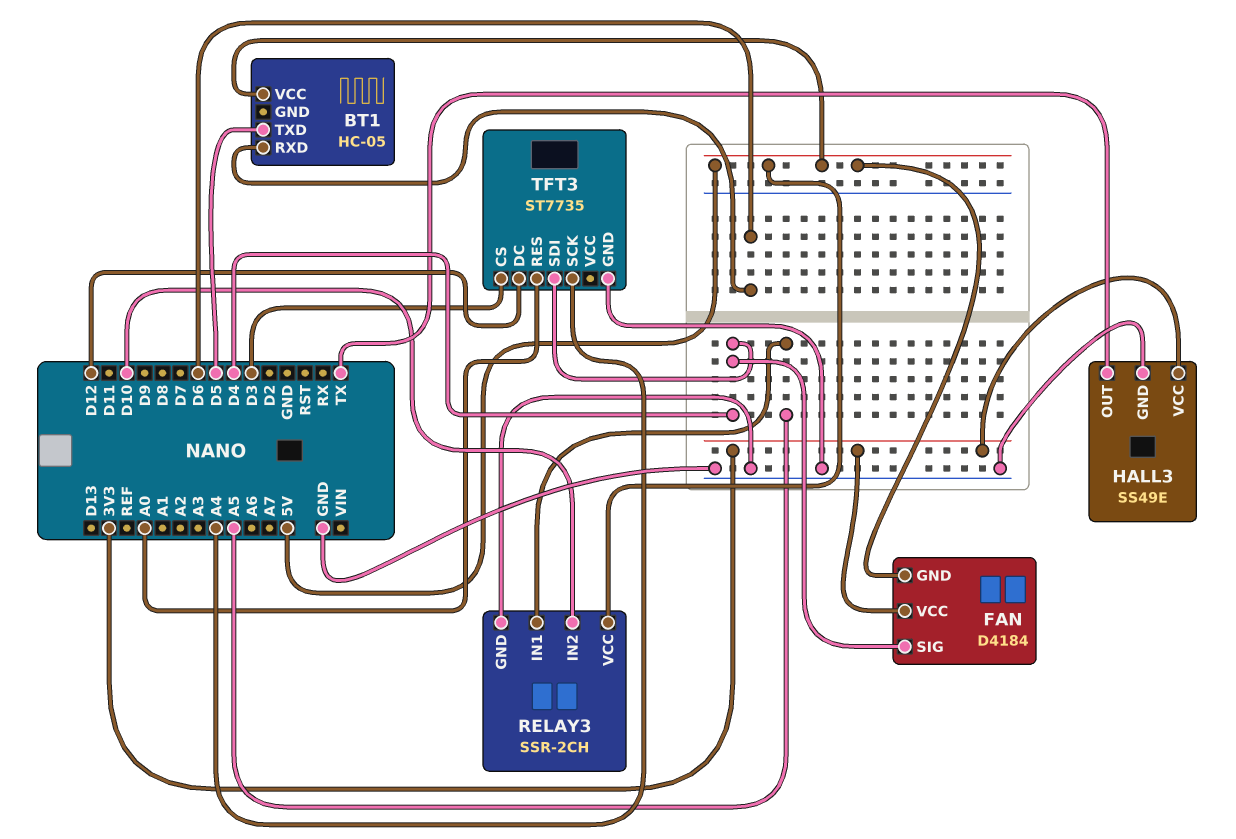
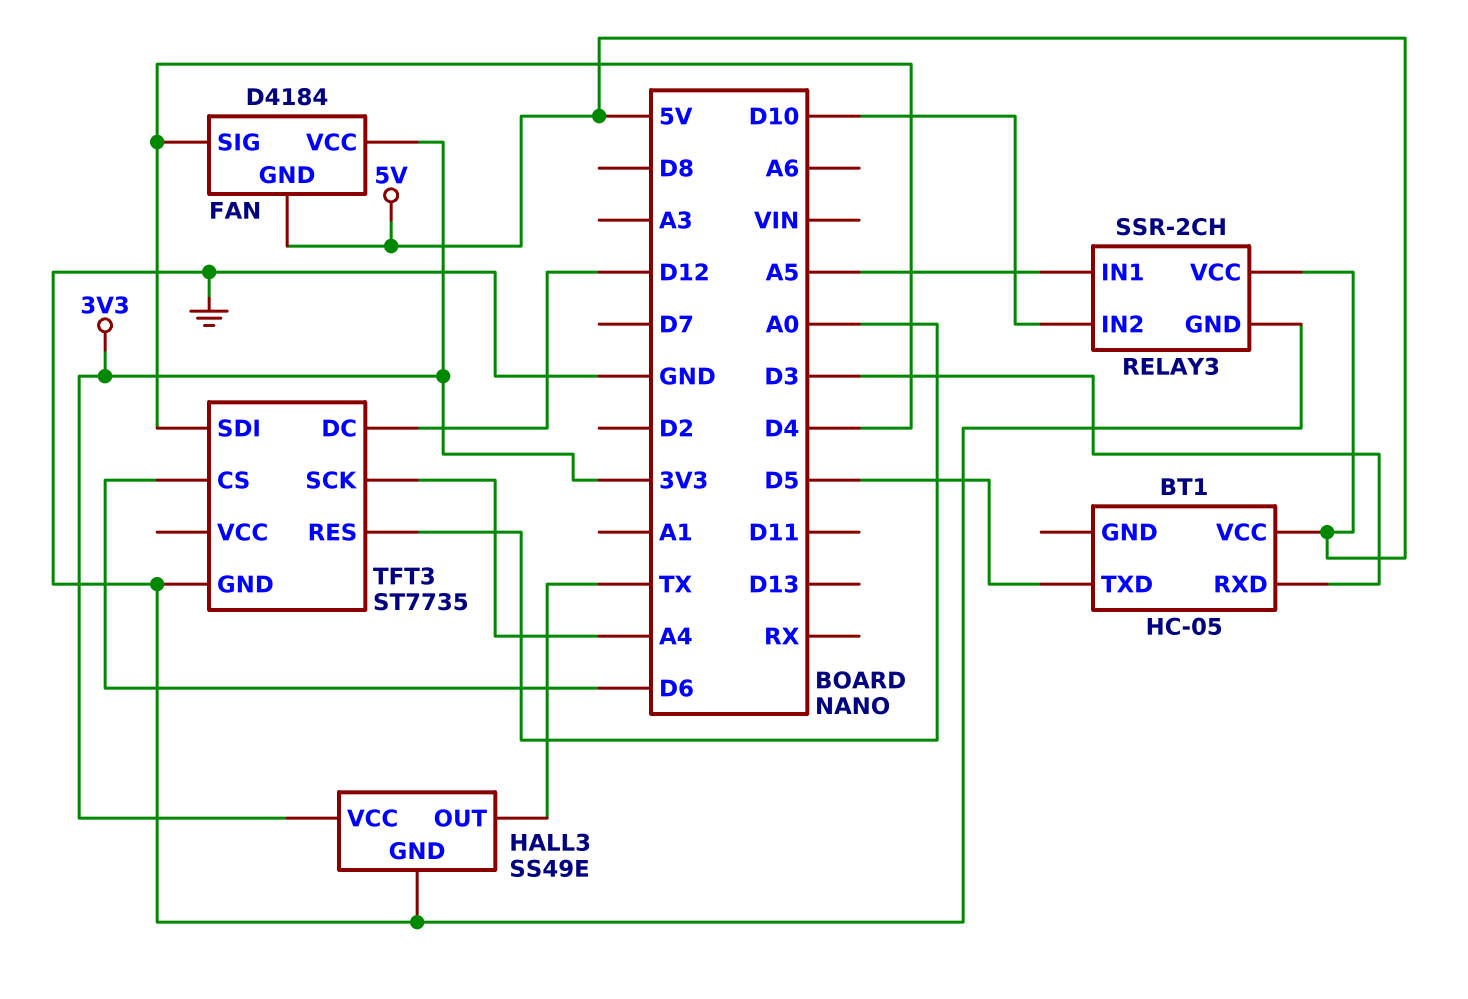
BT1 pin RXD: D6 -> D3
TFT3 pin CS: D3 -> D6

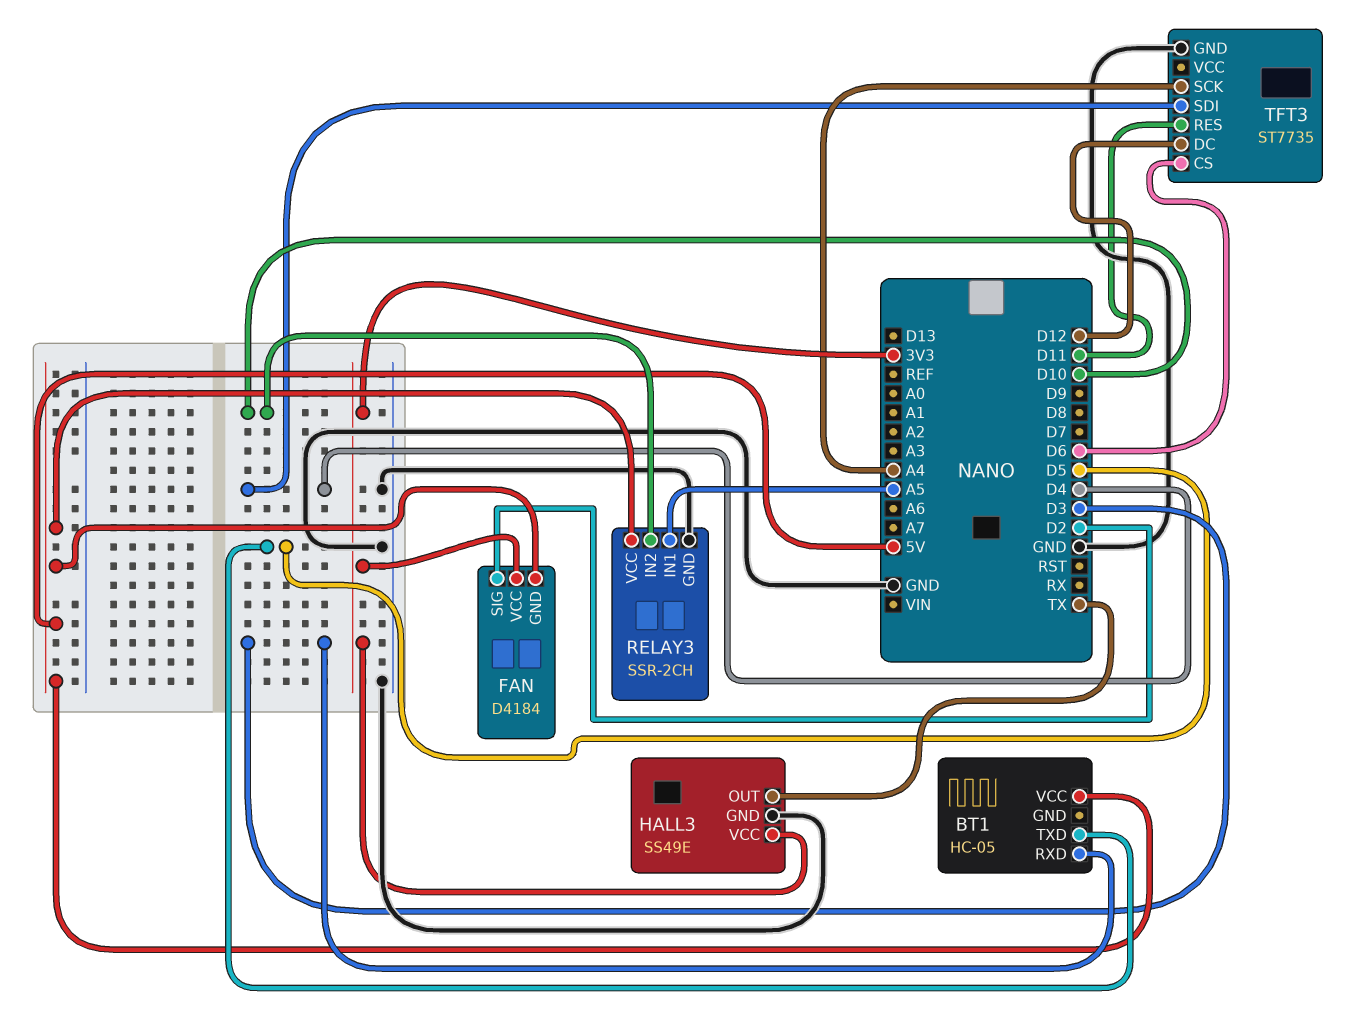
FAN pin SIG: D4 -> D2
TFT3 pin RES: A0 -> D11

